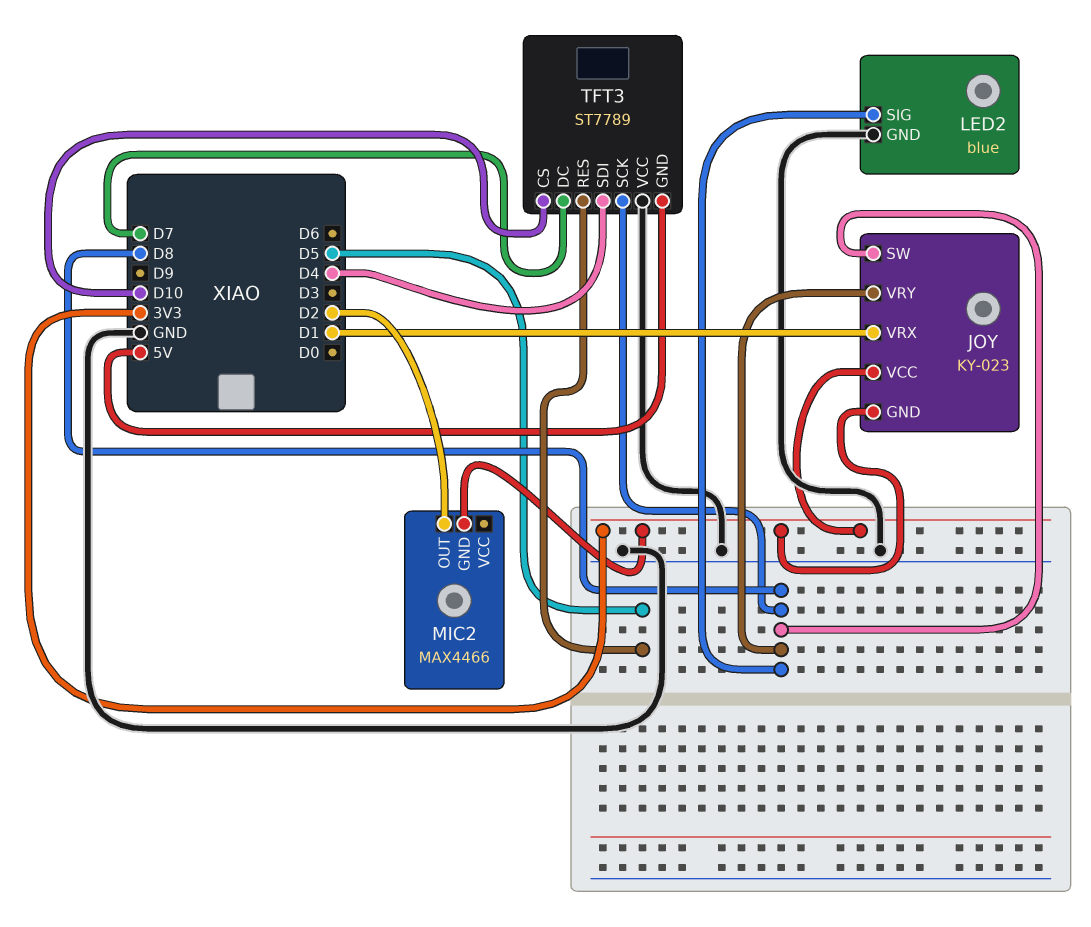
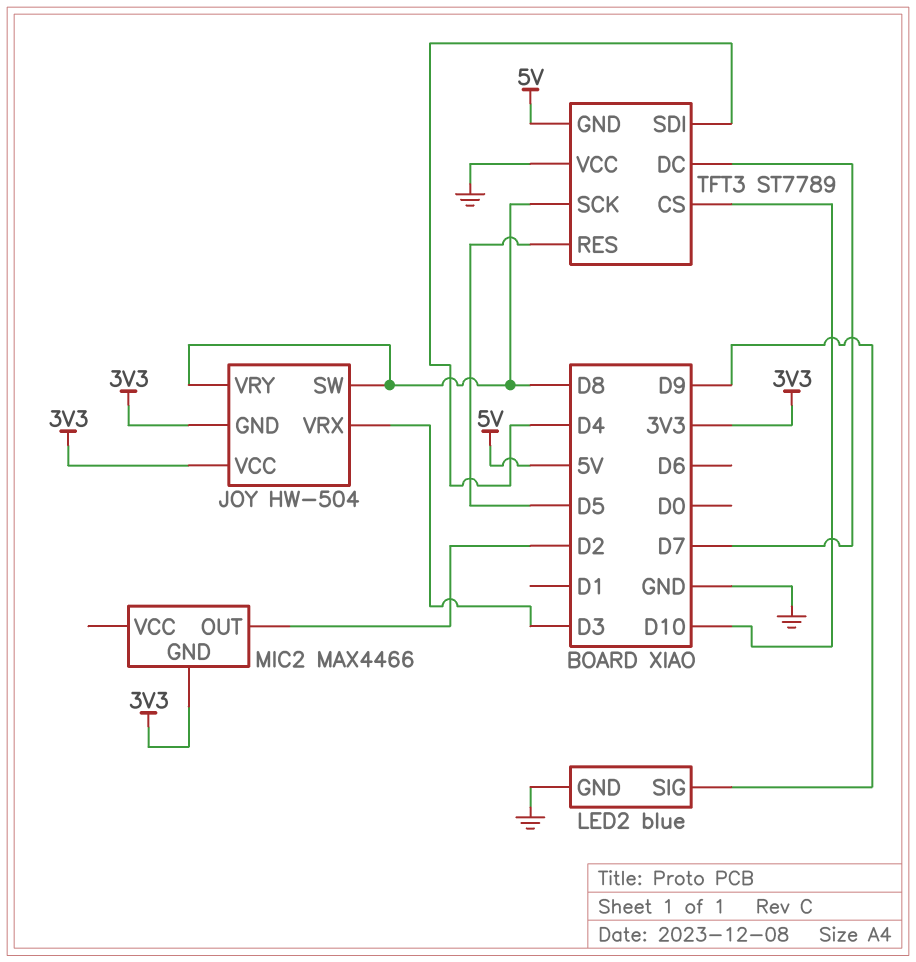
JOY: KY-023 -> HW-504
JOY pin VRX: D1 -> D3
LED2 pin SIG: D8 -> D9

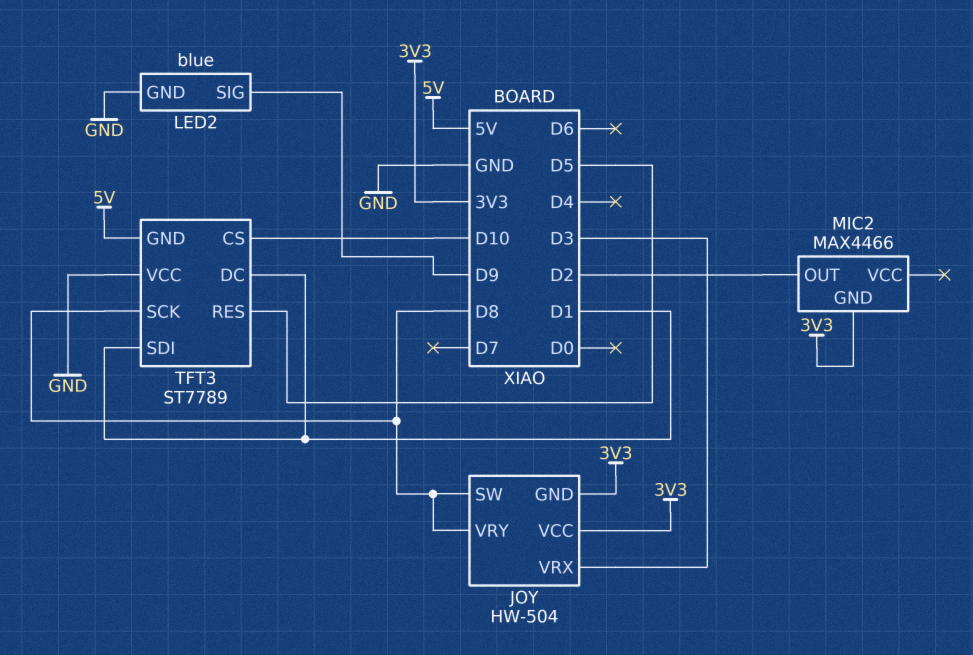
TFT3 pin DC: D7 -> D1
TFT3 pin SDI: D4 -> D1

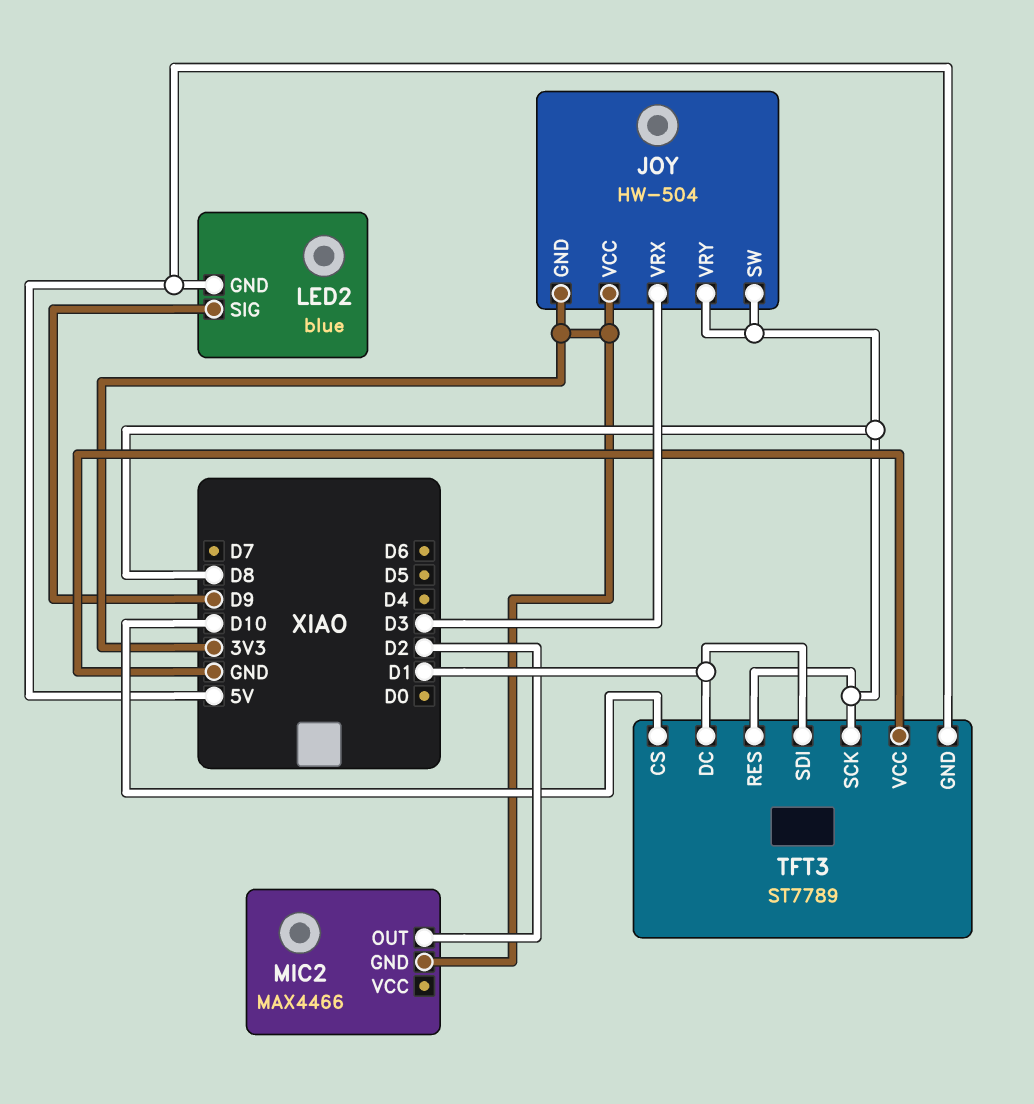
LED2 pin GND: GND -> 5V
TFT3 pin RES: D5 -> D8

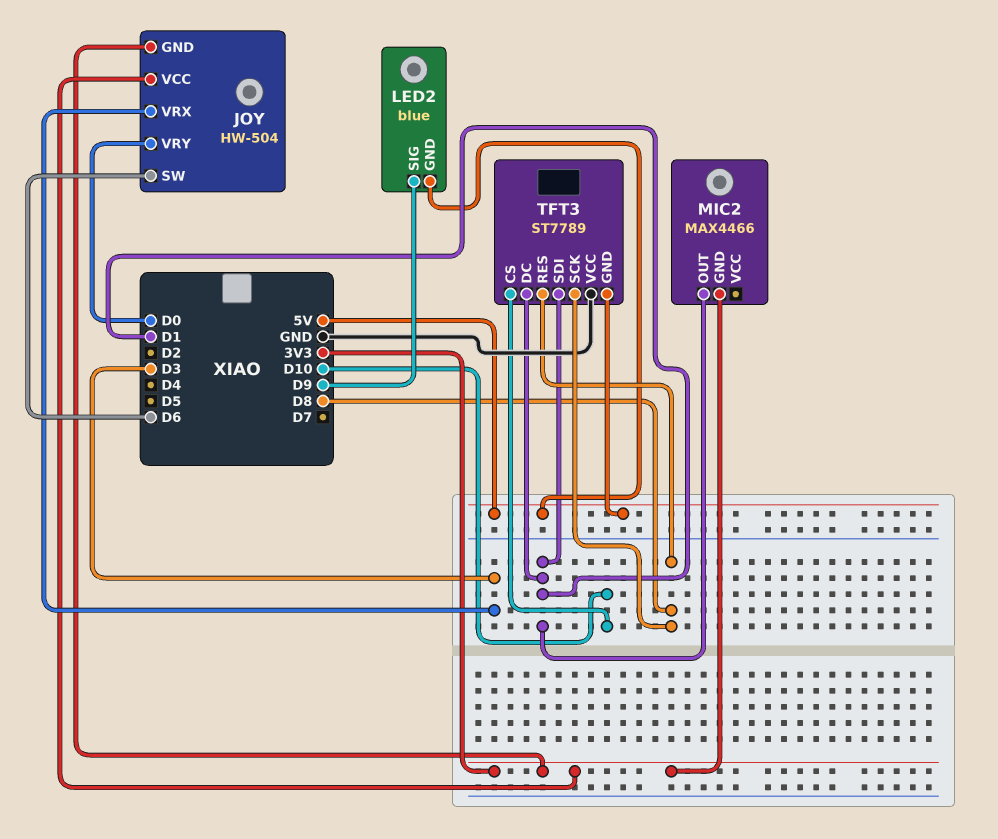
JOY pin SW: D8 -> D6
JOY pin VRY: D8 -> D0
MIC2 pin OUT: D2 -> D1

